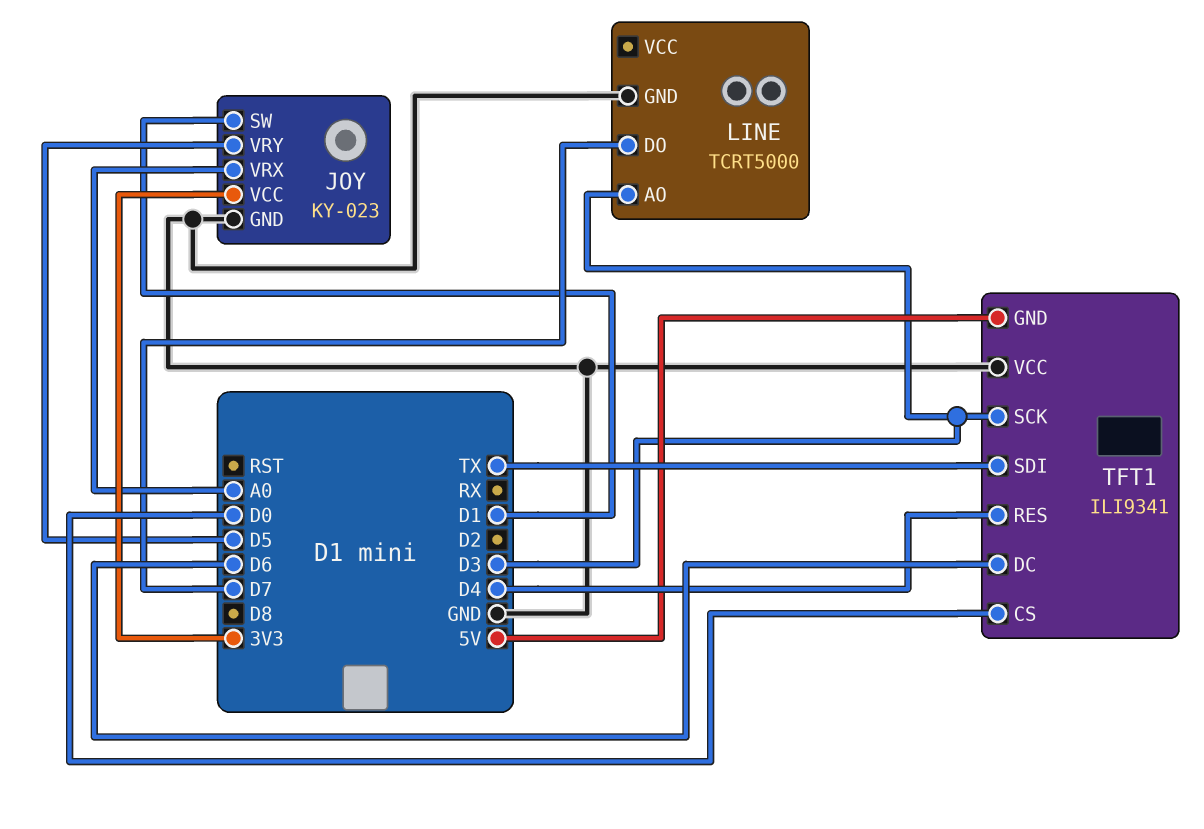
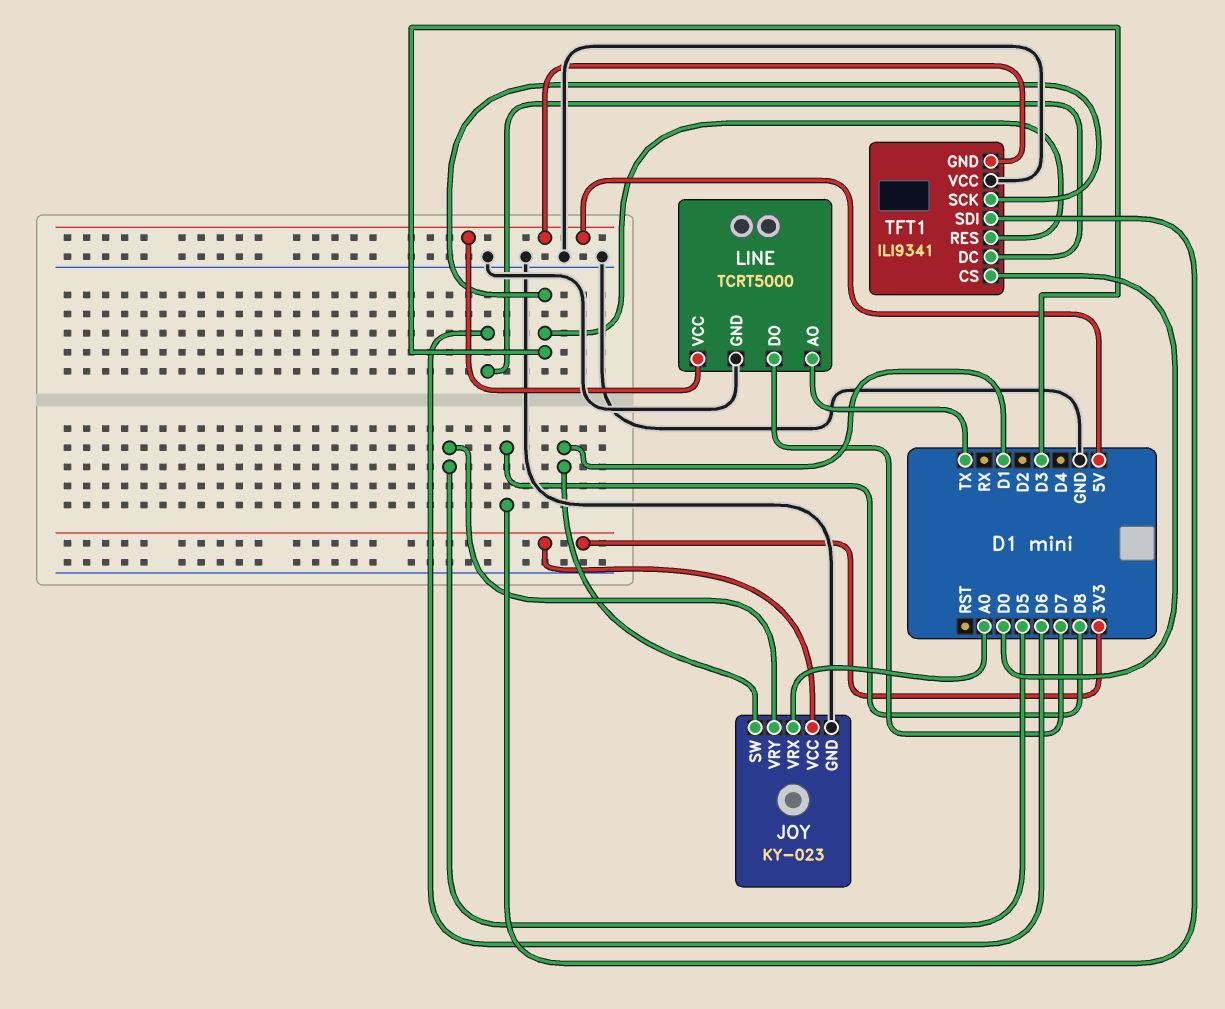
LINE pin AO: D3 -> TX
LINE pin VCC: none -> 5V
TFT1 pin RES: D4 -> D3
TFT1 pin SDI: TX -> D8

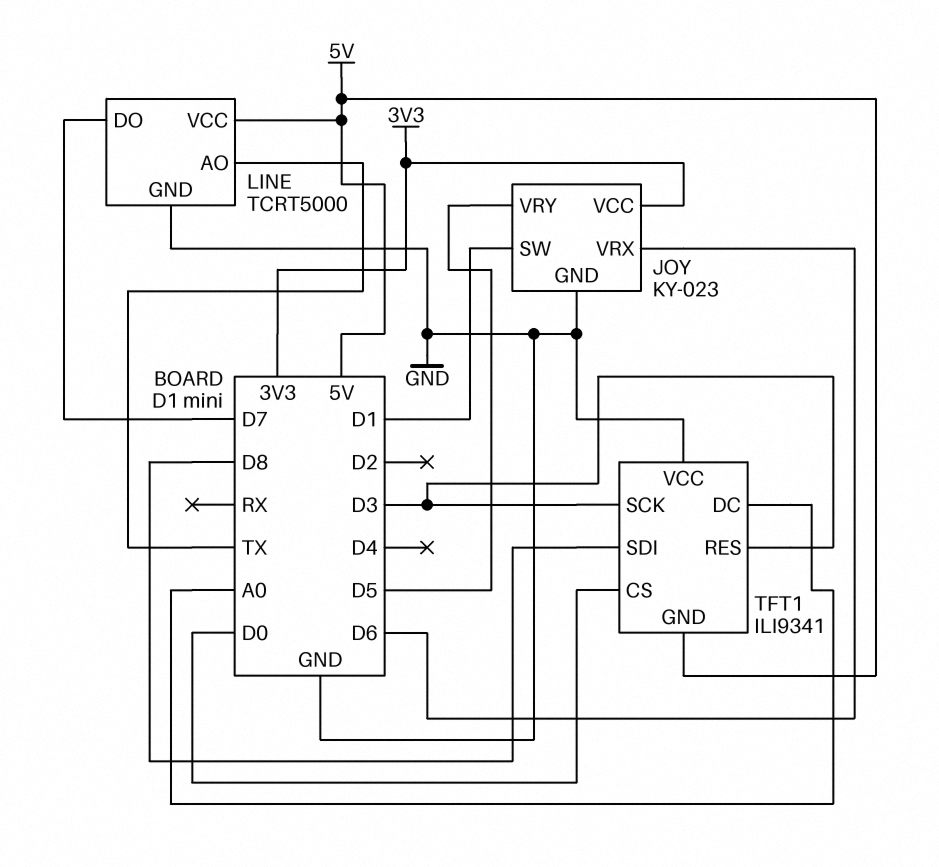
JOY pin VRX: A0 -> D6
TFT1 pin DC: D6 -> A0

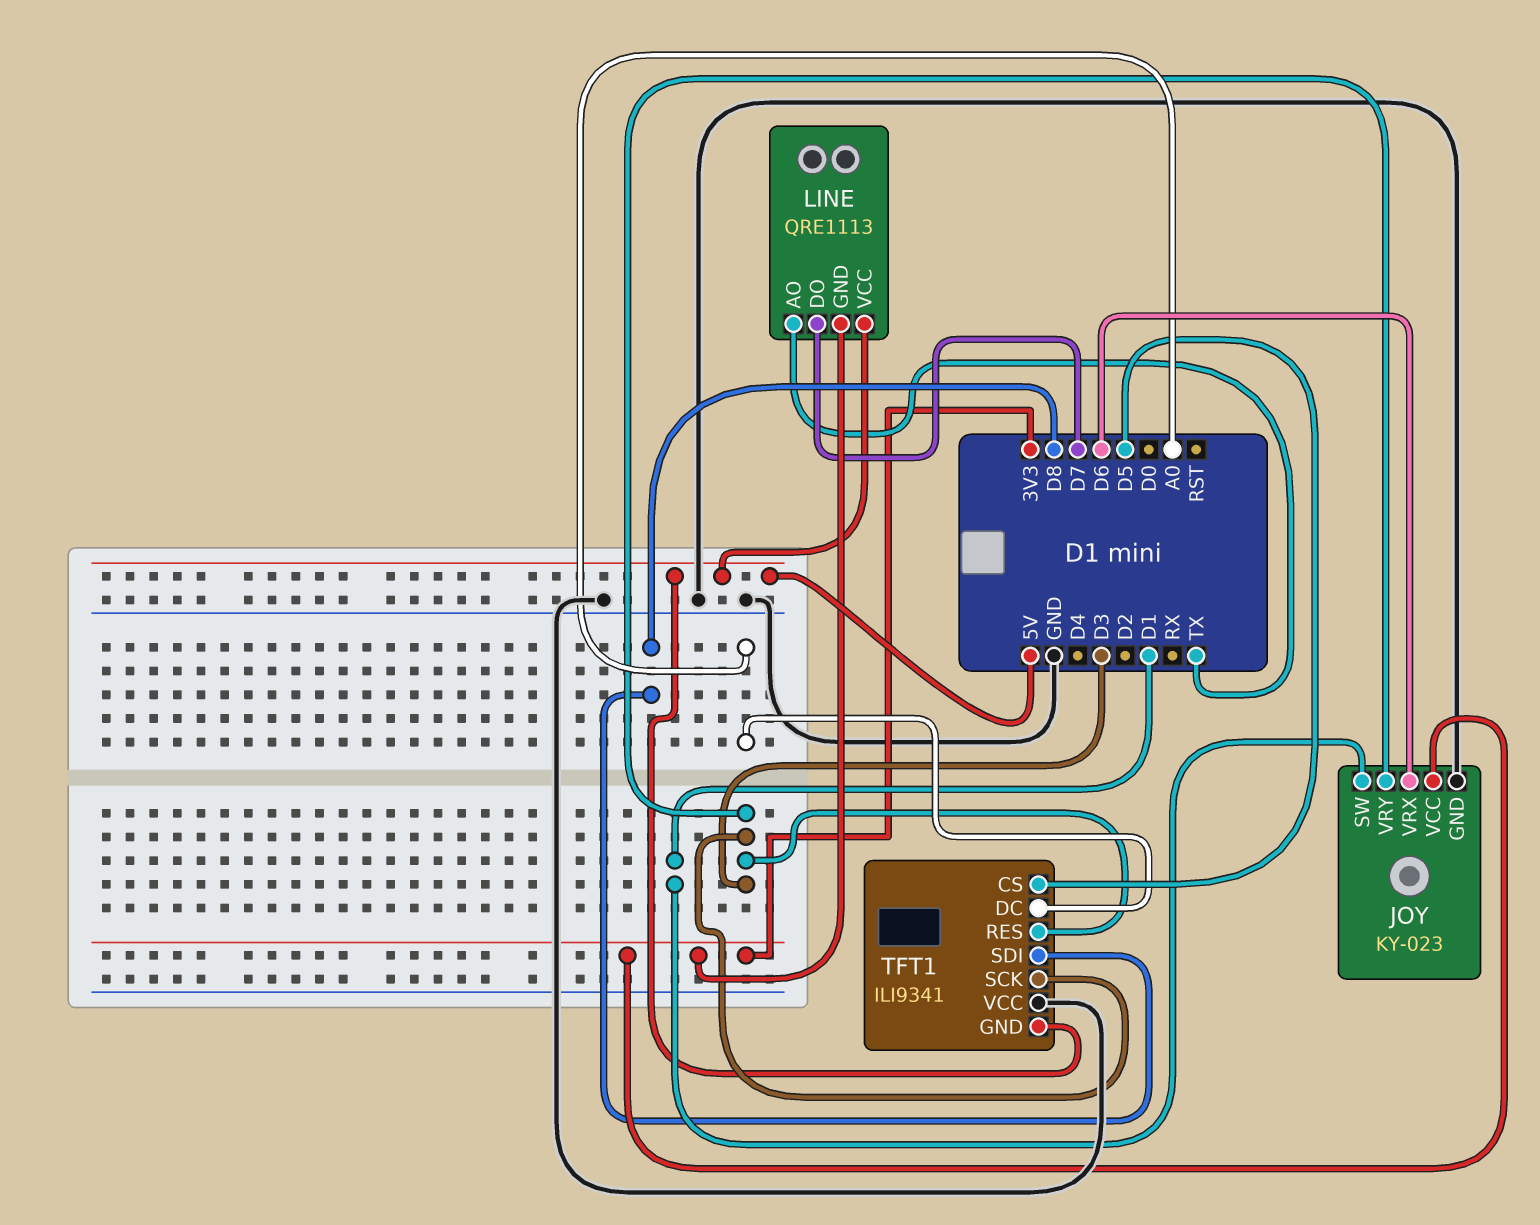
JOY pin VRY: D5 -> D3
LINE: TCRT5000 -> QRE1113
LINE pin GND: GND -> 3V3
TFT1 pin CS: D0 -> D5

